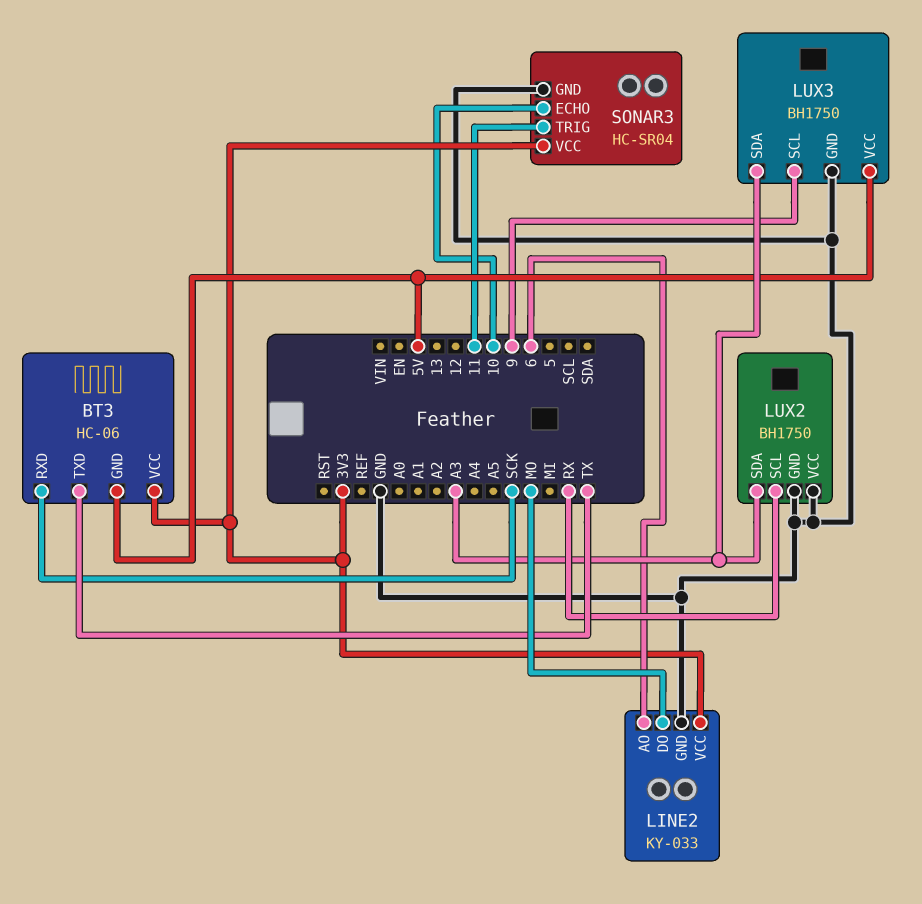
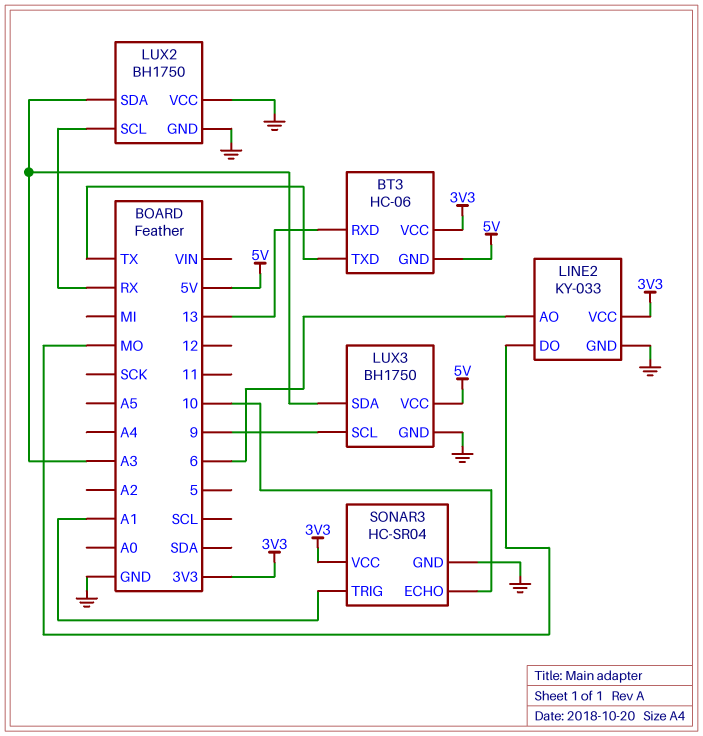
BT3 pin RXD: SCK -> 13
SONAR3 pin TRIG: 11 -> A1

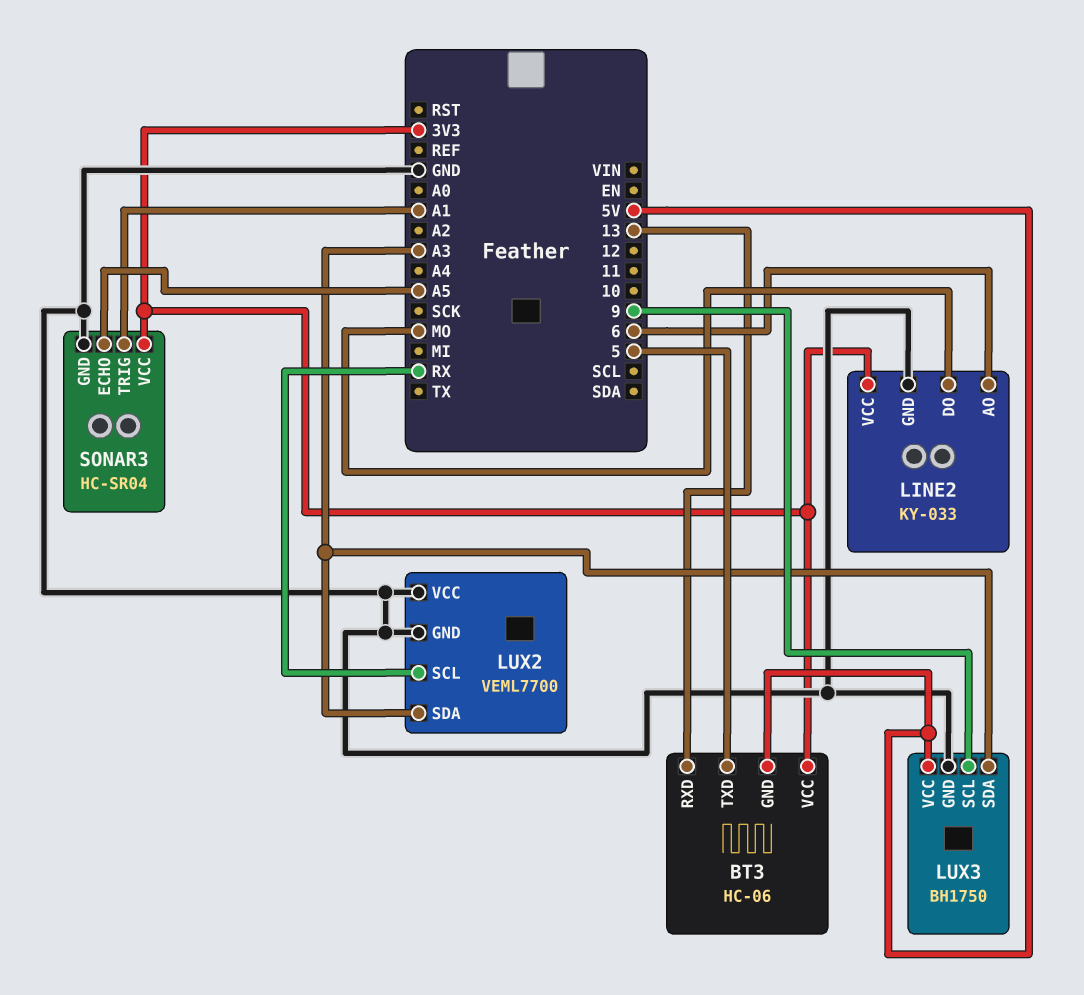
BT3 pin TXD: TX -> 5
LUX2: BH1750 -> VEML7700
SONAR3 pin ECHO: 10 -> A5

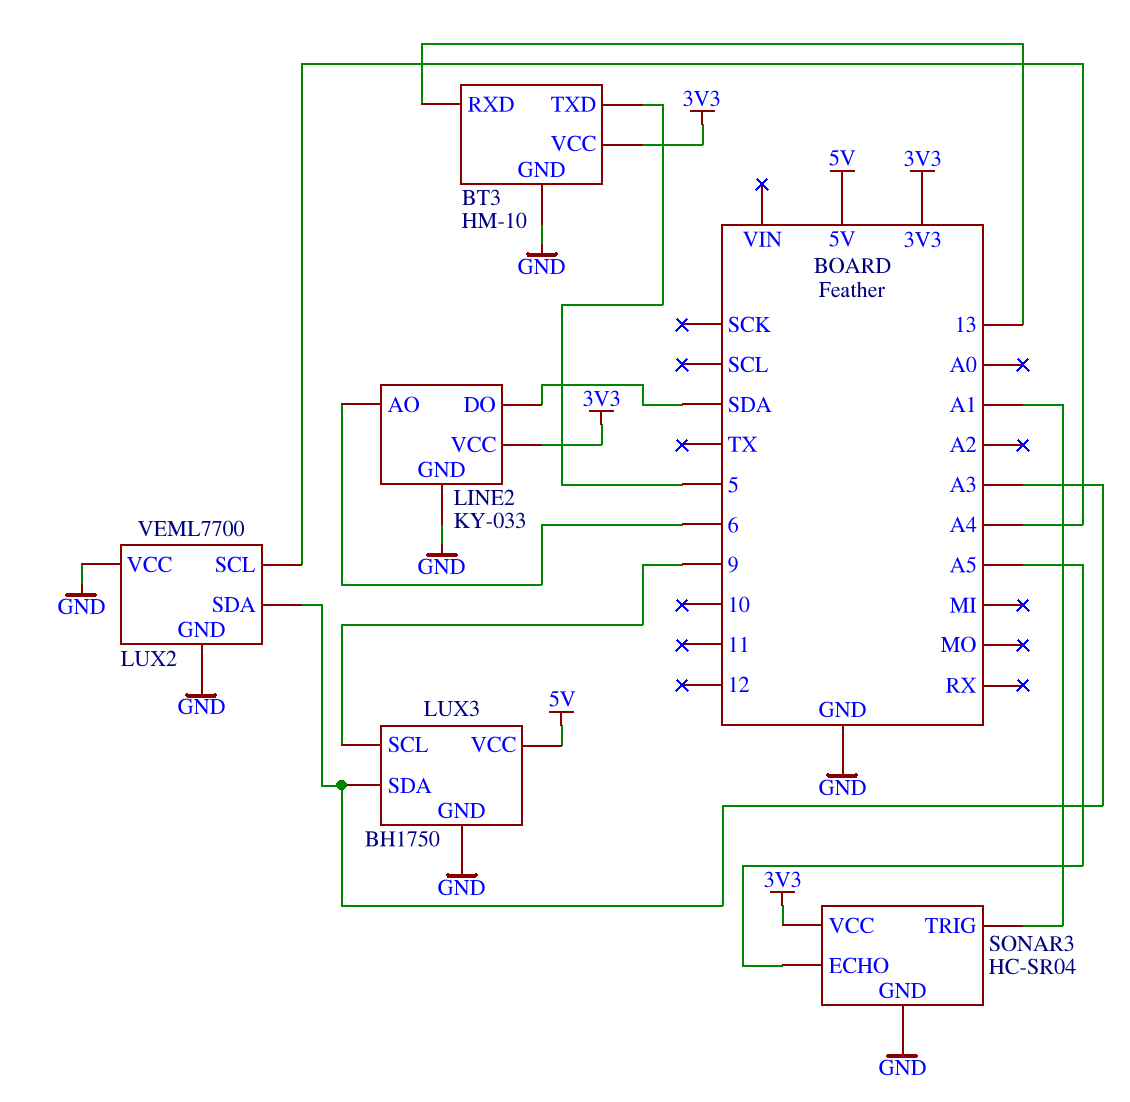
BT3: HC-06 -> HM-10
BT3 pin GND: 5V -> GND
LINE2 pin DO: MO -> SDA
LUX2 pin SCL: RX -> A4

